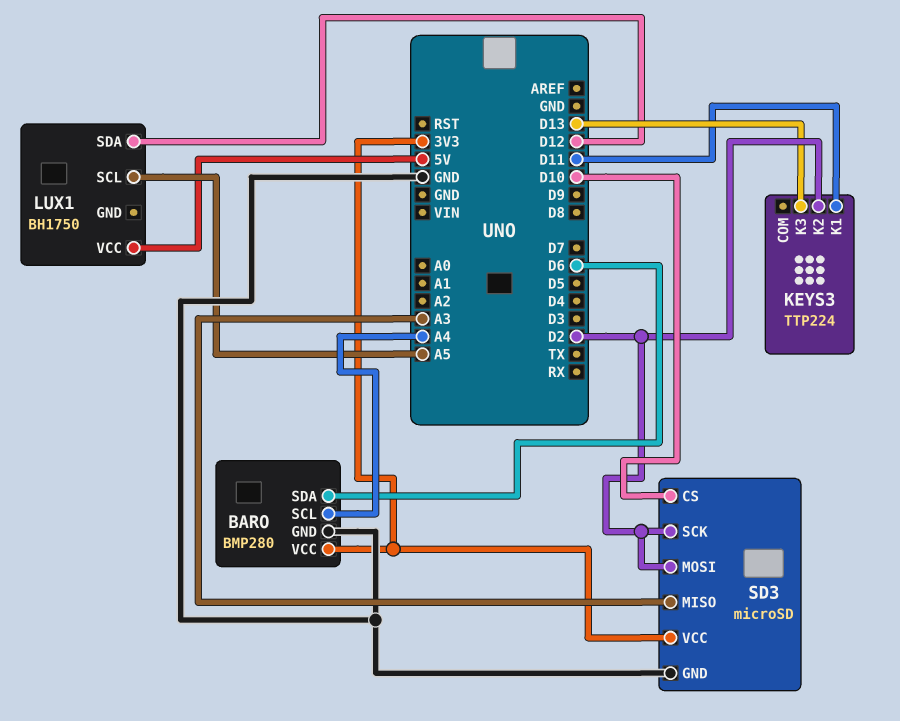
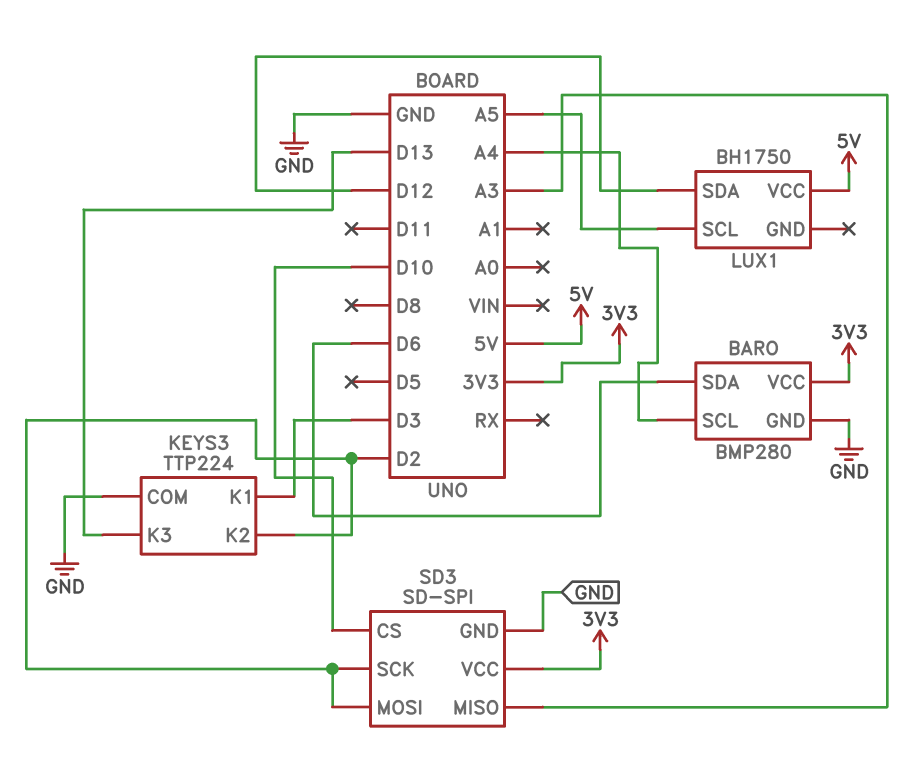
KEYS3 pin COM: none -> GND
KEYS3 pin K1: D11 -> D3
SD3: microSD -> SD-SPI

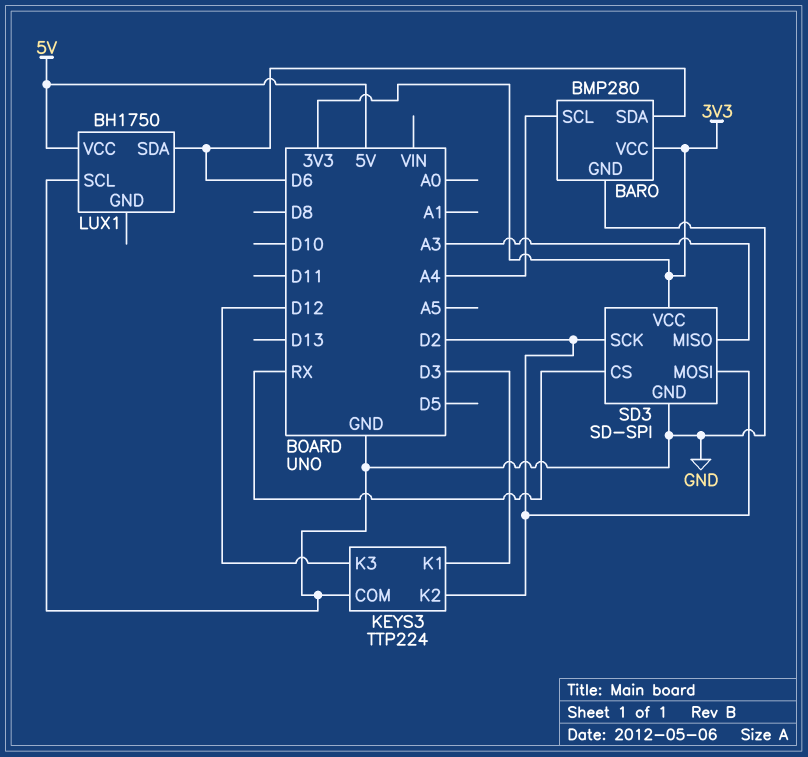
KEYS3 pin K3: D13 -> D12
LUX1 pin SCL: A5 -> GND
LUX1 pin SDA: D12 -> D6
SD3 pin CS: D10 -> RX

